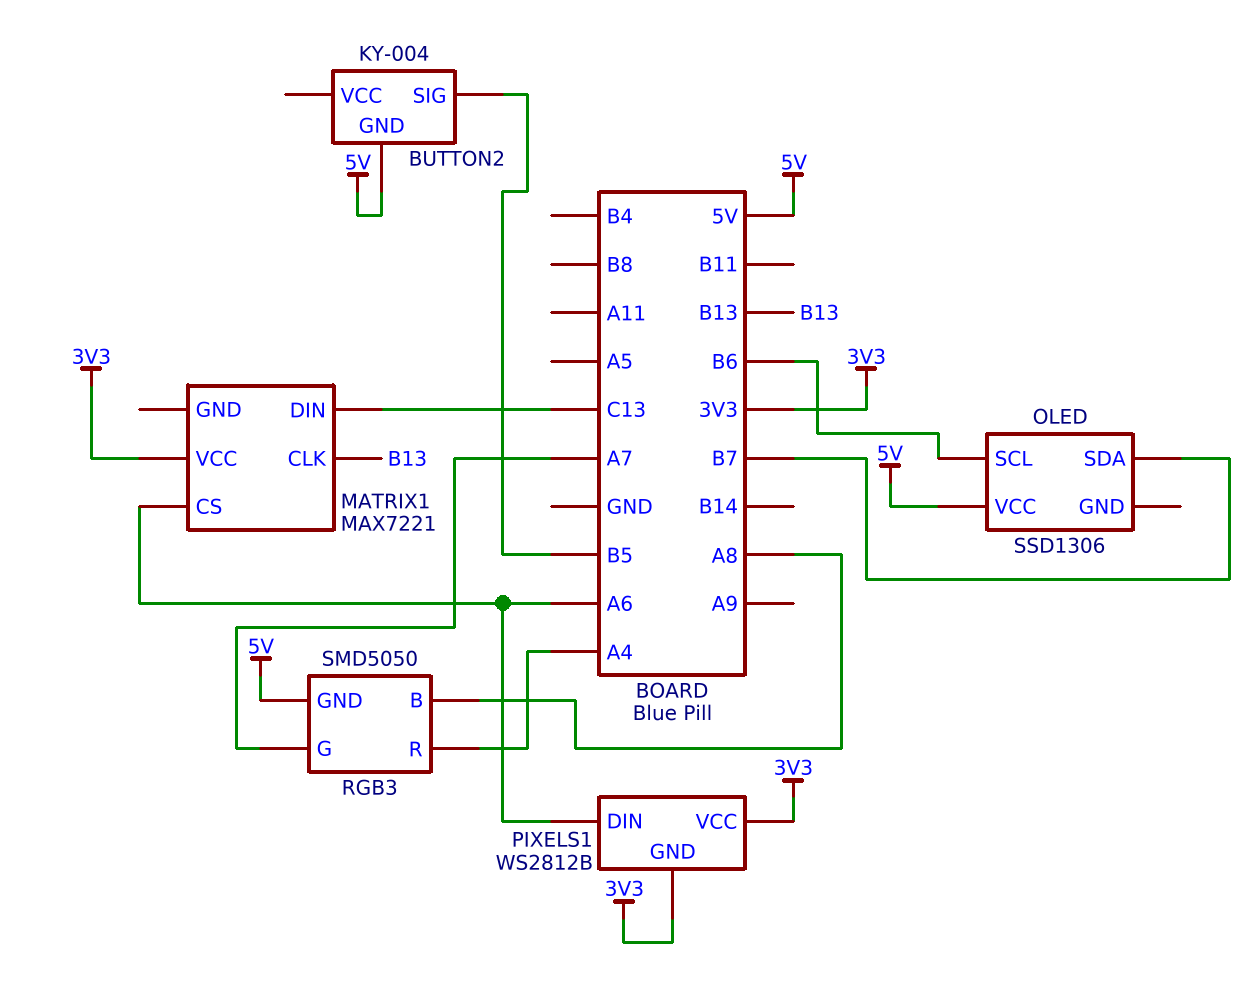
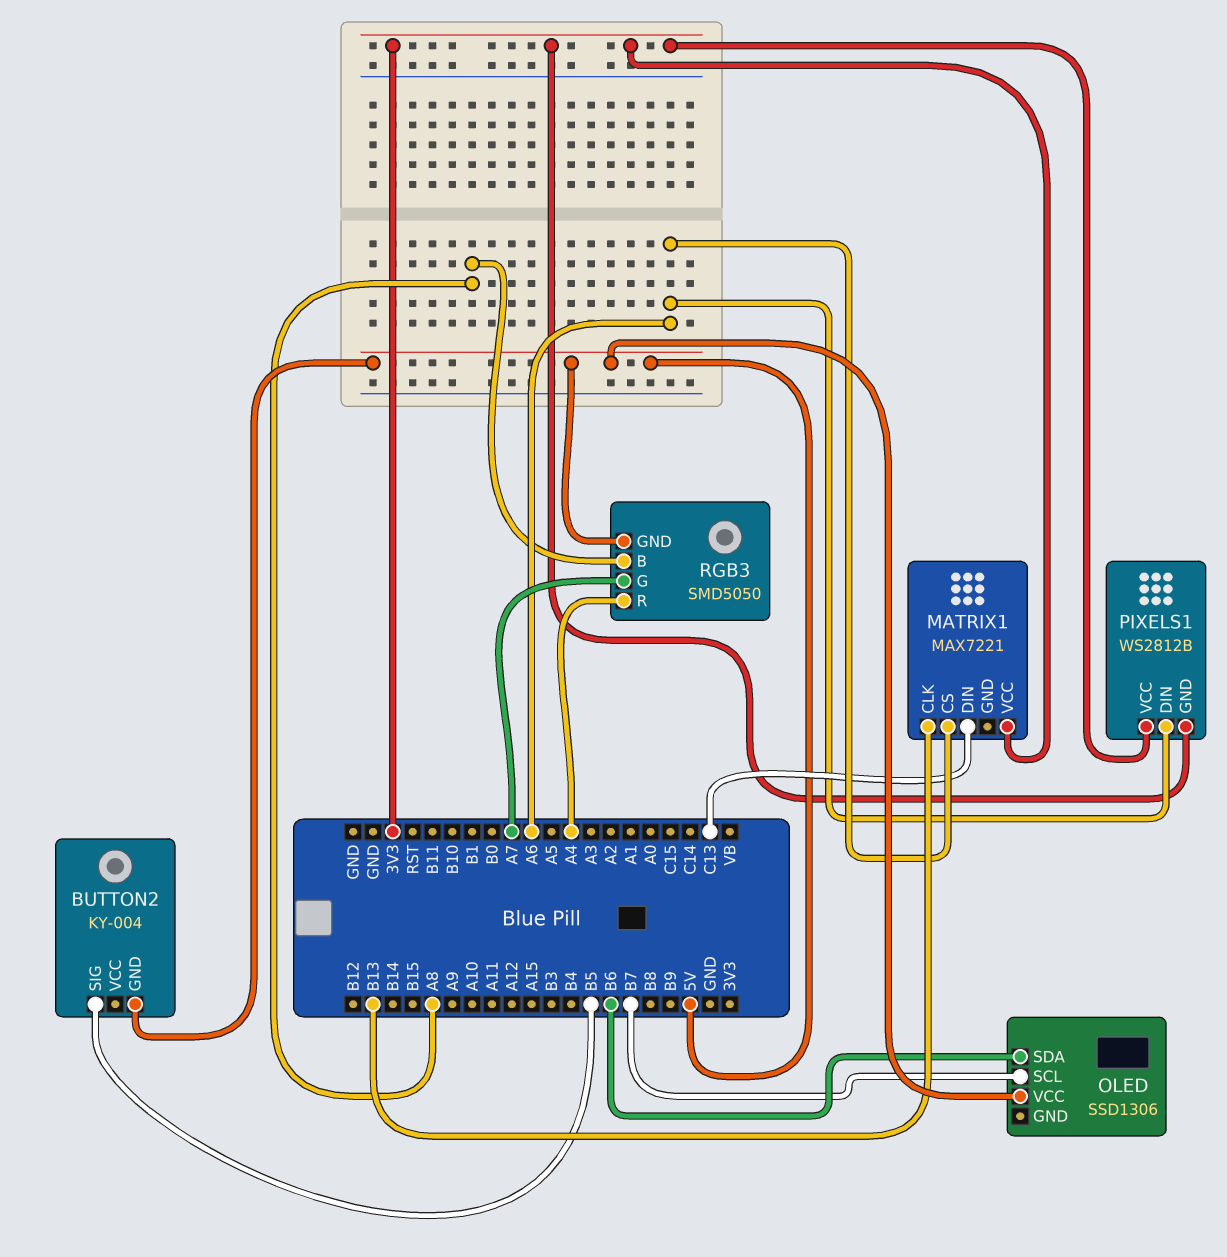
OLED pin SCL: B6 -> B7
OLED pin SDA: B7 -> B6

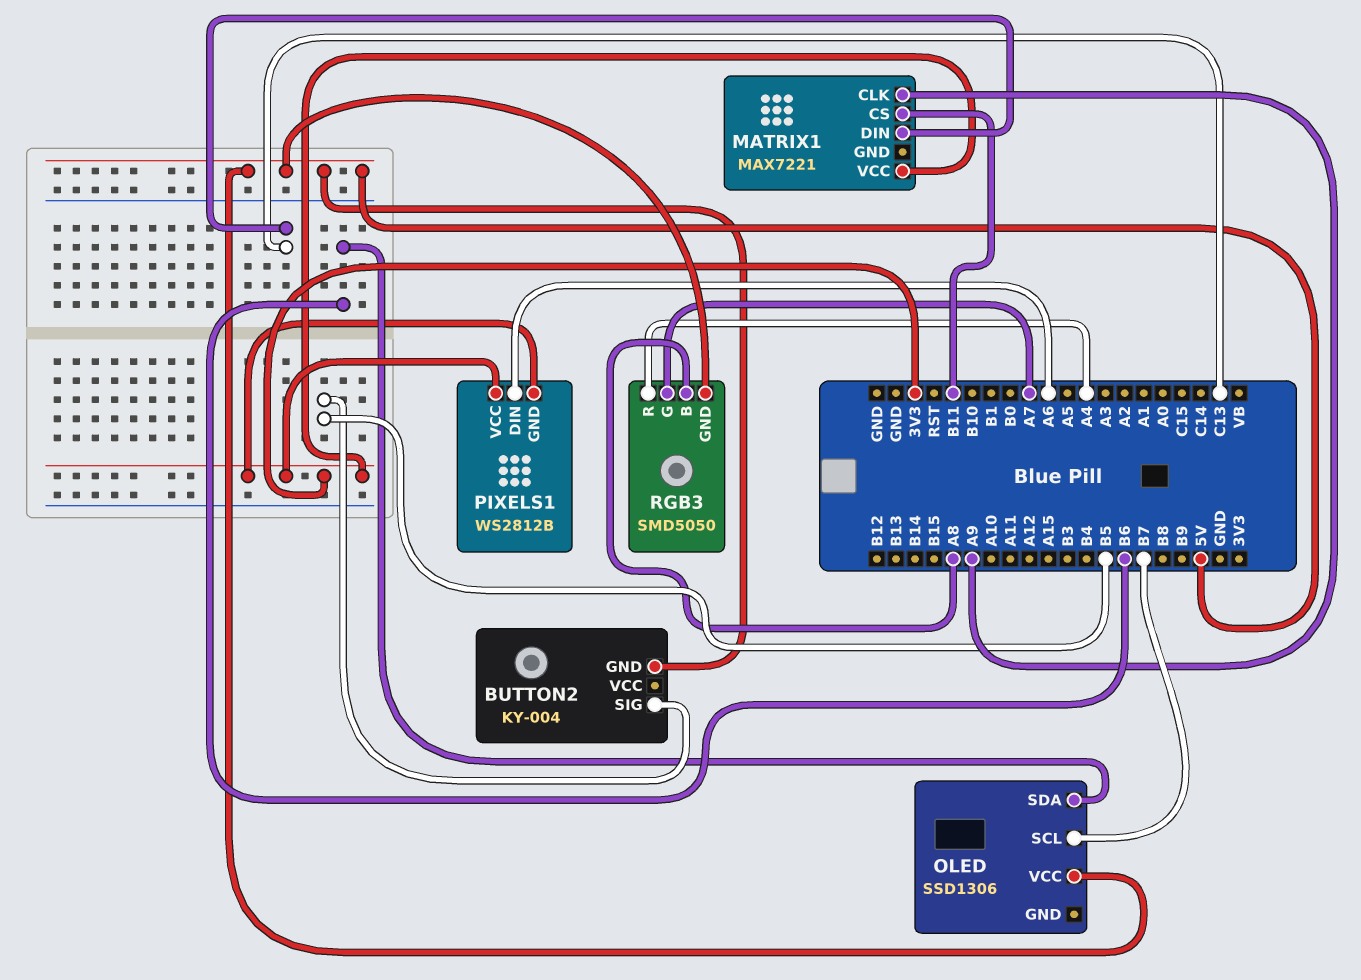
MATRIX1 pin CLK: B13 -> A9
MATRIX1 pin CS: A6 -> B11

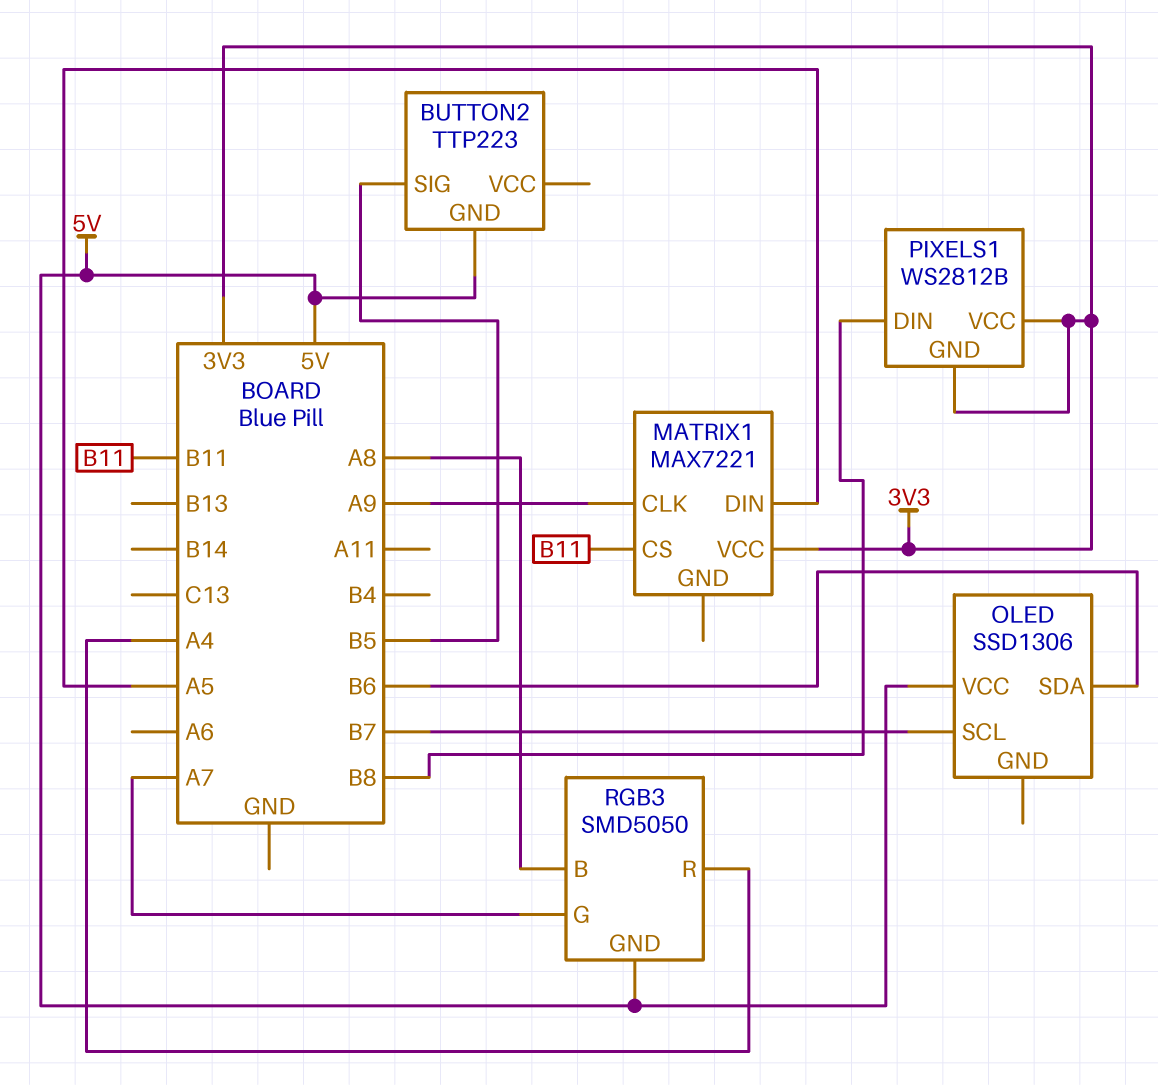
BUTTON2: KY-004 -> TTP223
MATRIX1 pin DIN: C13 -> A5
PIXELS1 pin DIN: A6 -> B8

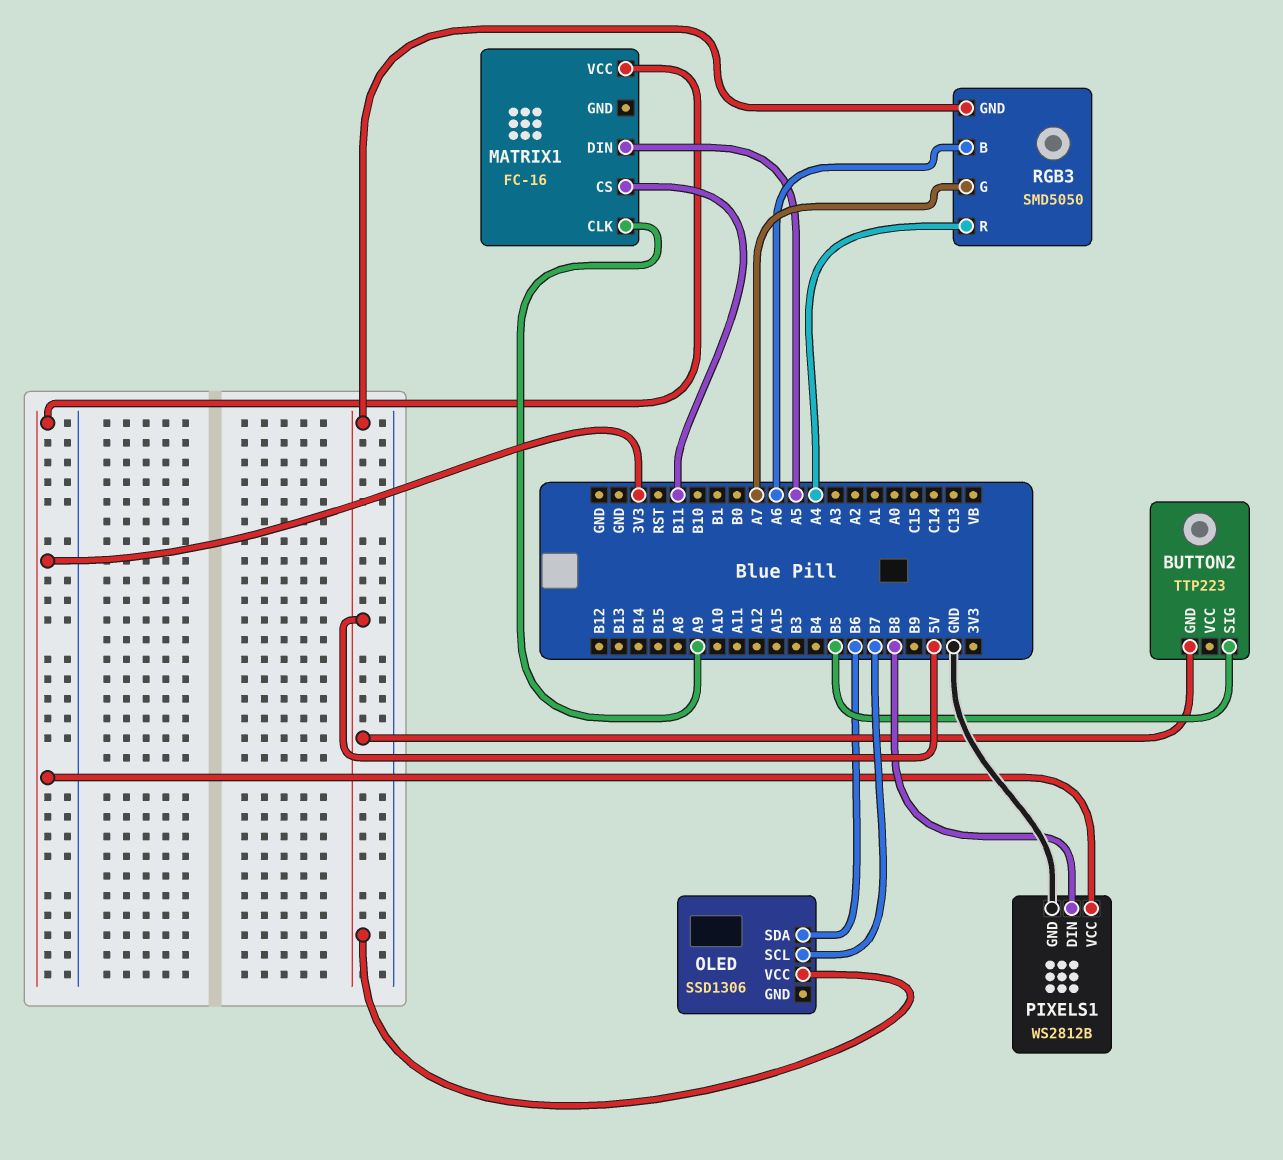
MATRIX1: MAX7221 -> FC-16
PIXELS1 pin GND: 3V3 -> GND
RGB3 pin B: A8 -> A6

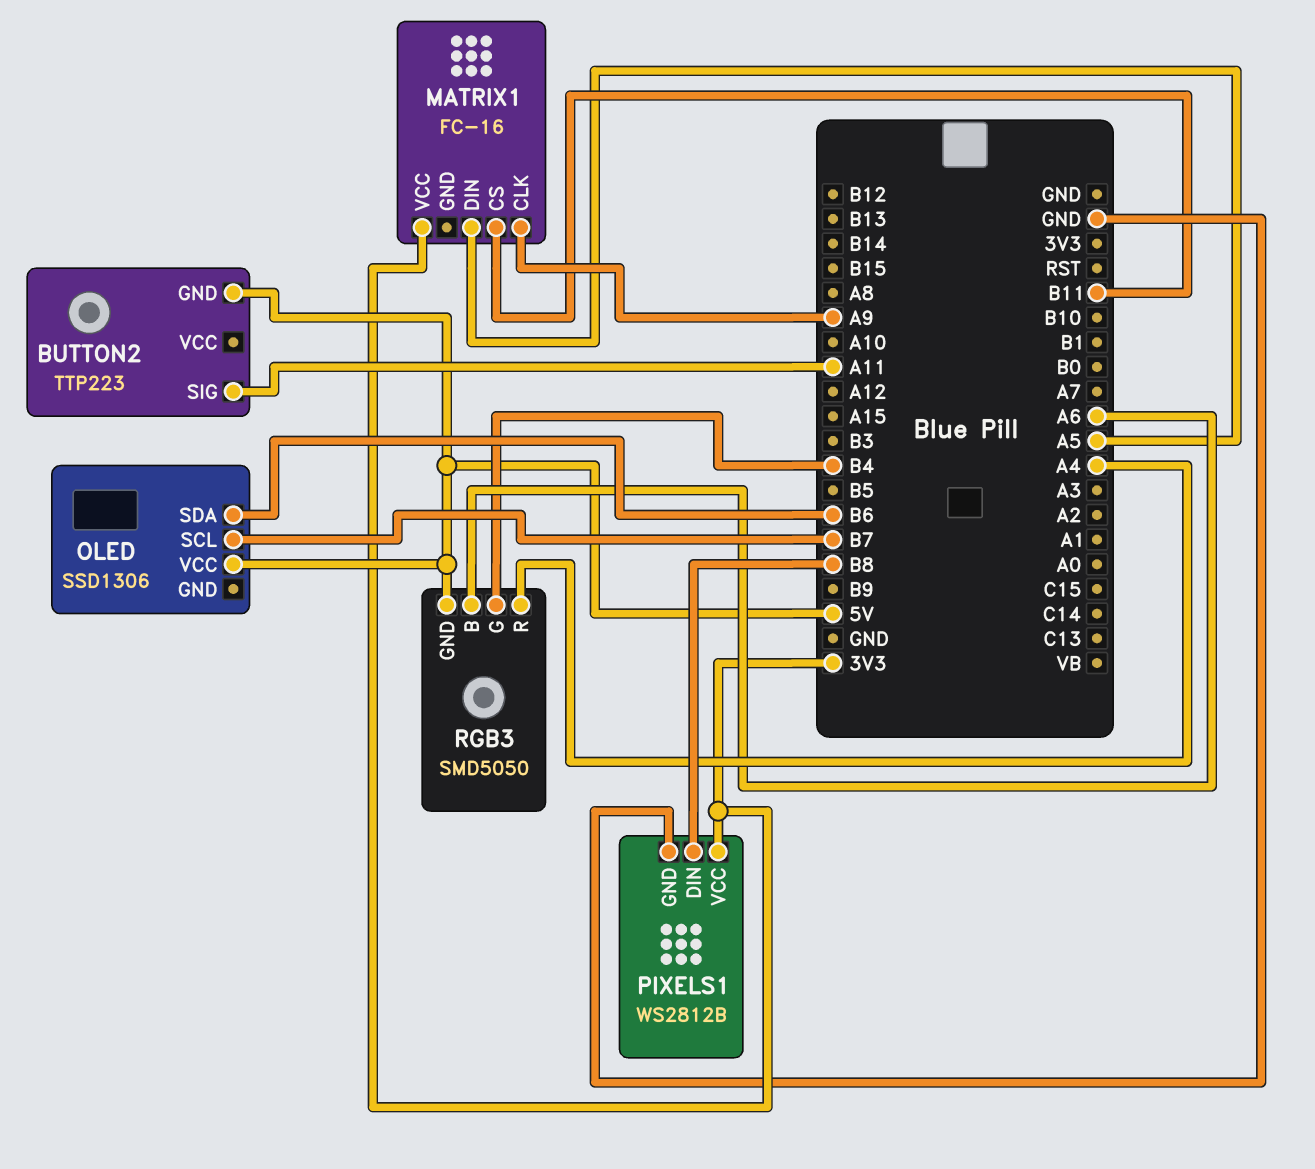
BUTTON2 pin SIG: B5 -> A11
RGB3 pin G: A7 -> B4

